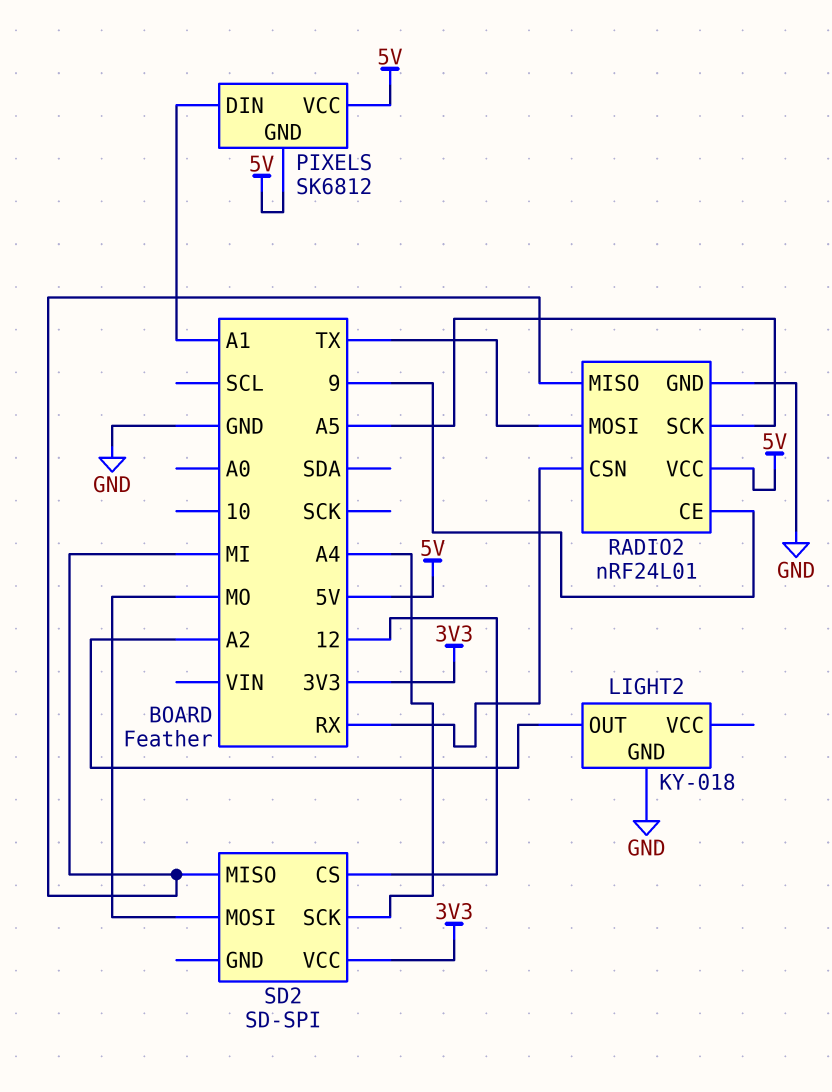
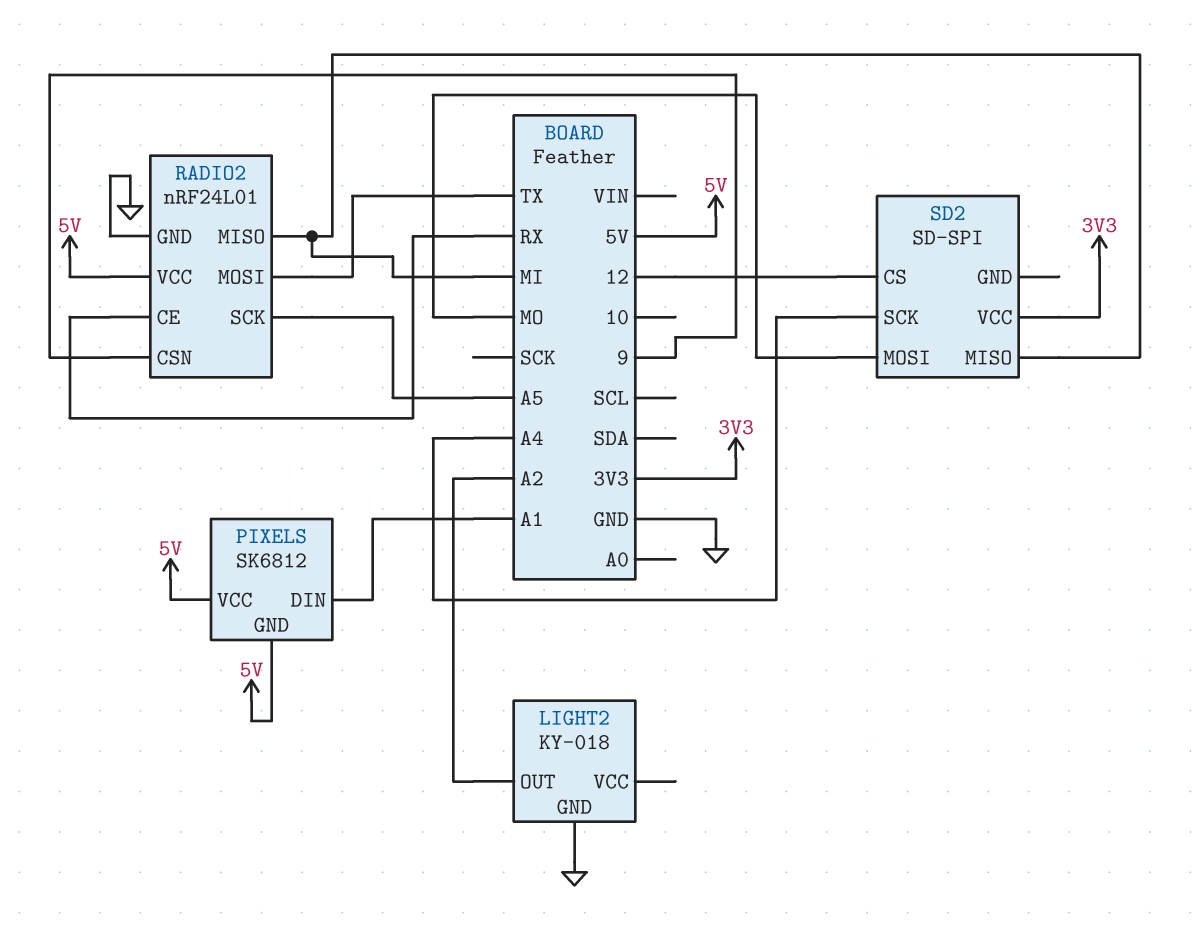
RADIO2 pin CE: 9 -> RX
RADIO2 pin CSN: RX -> 9

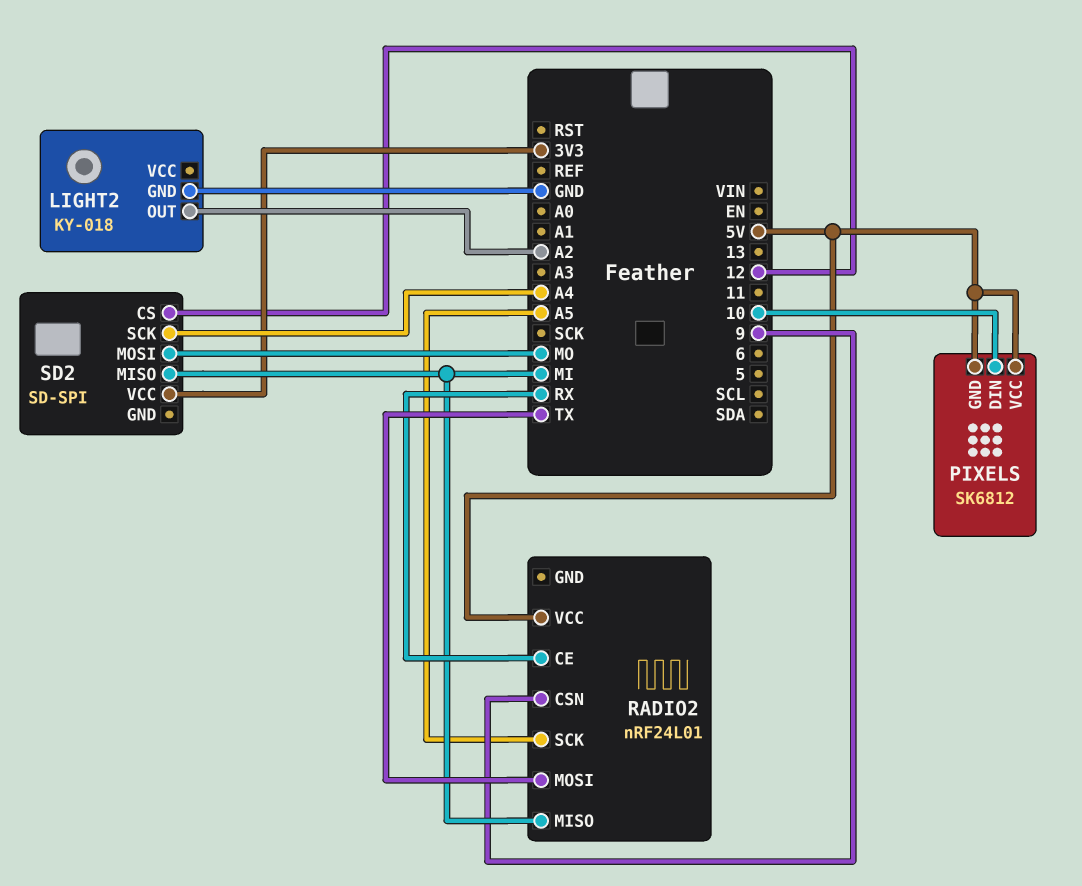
PIXELS pin DIN: A1 -> 10
RADIO2 pin GND: GND -> none

